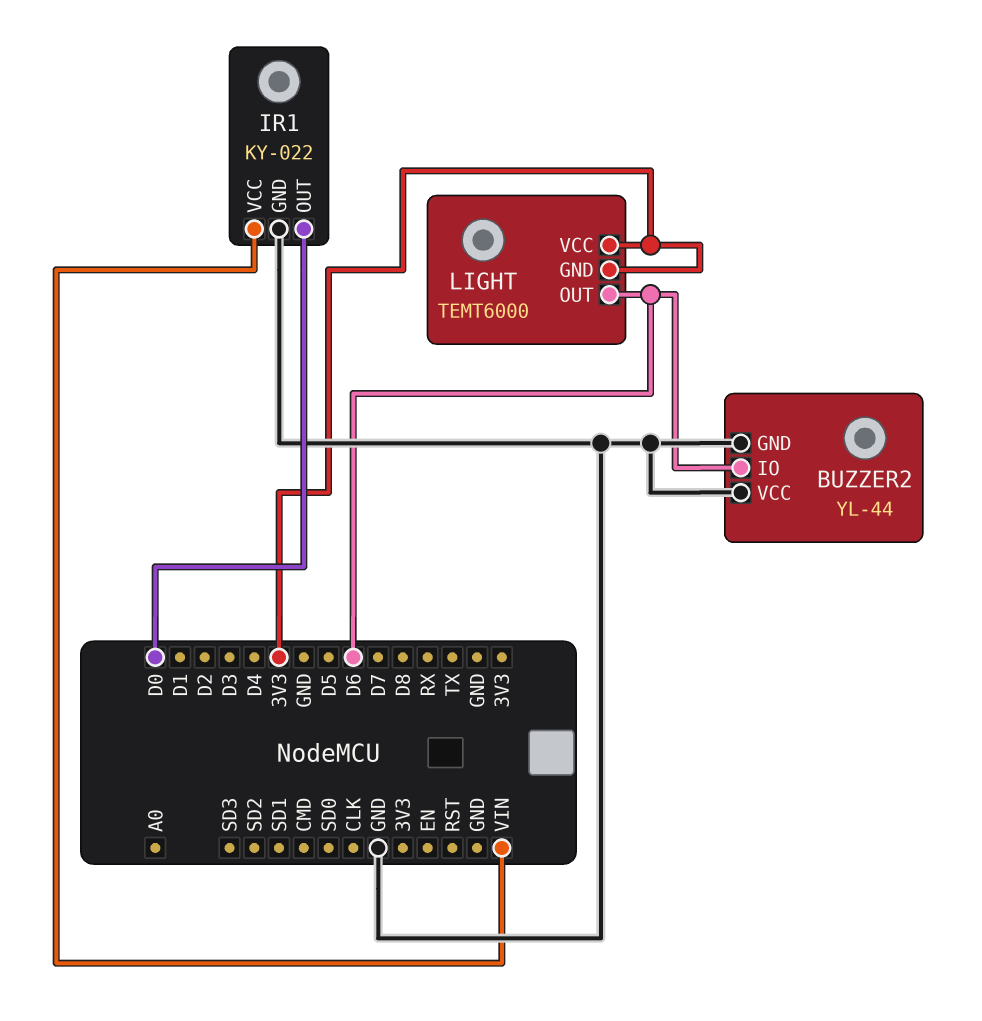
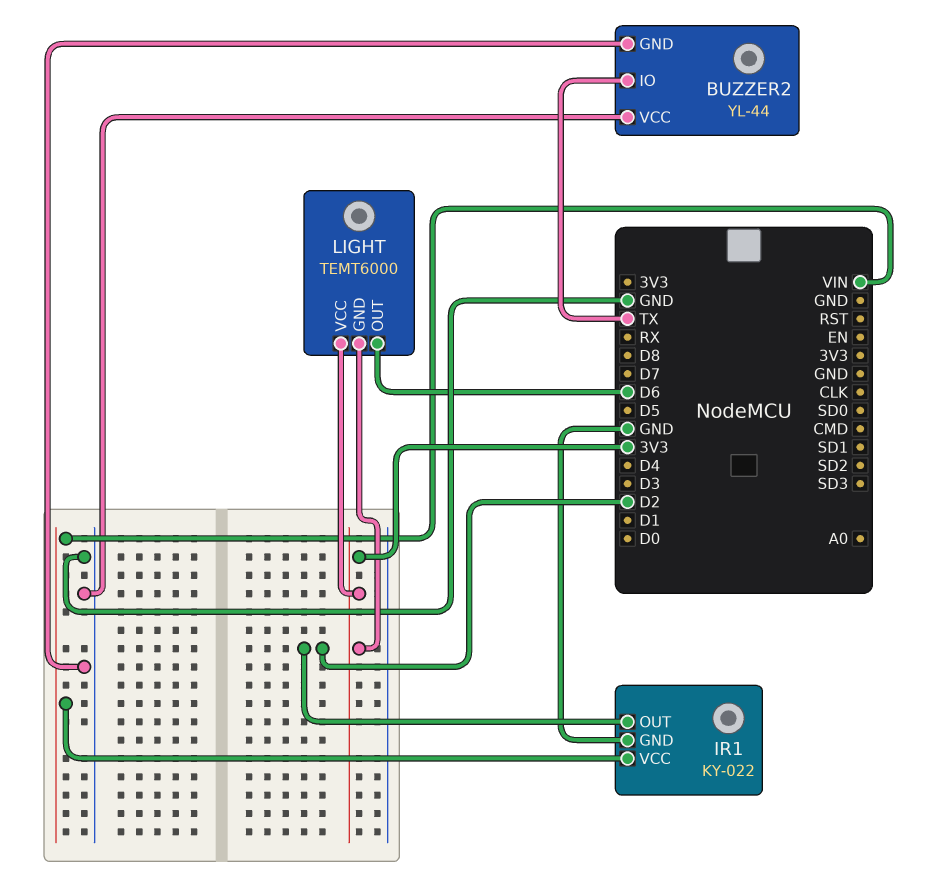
BUZZER2 pin IO: D6 -> TX
IR1 pin OUT: D0 -> D2

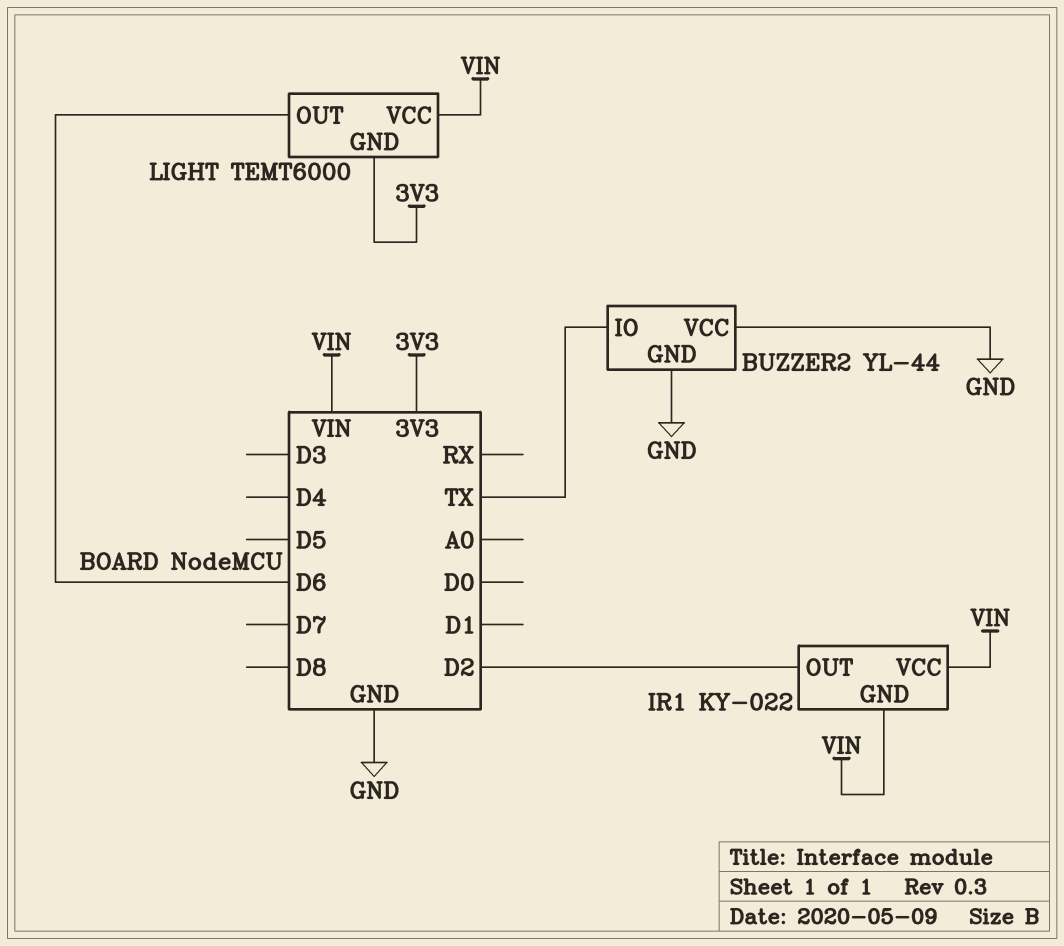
IR1 pin GND: GND -> VIN
LIGHT pin VCC: 3V3 -> VIN

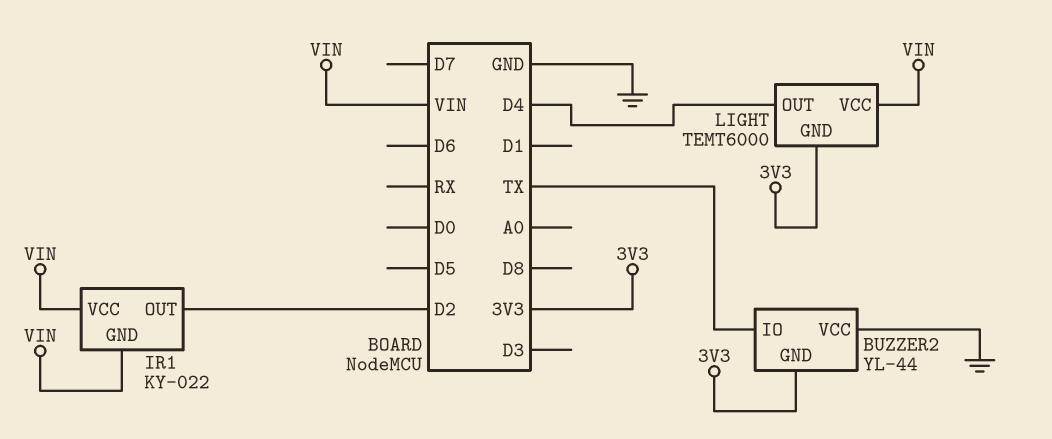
BUZZER2 pin GND: GND -> 3V3
LIGHT pin OUT: D6 -> D4

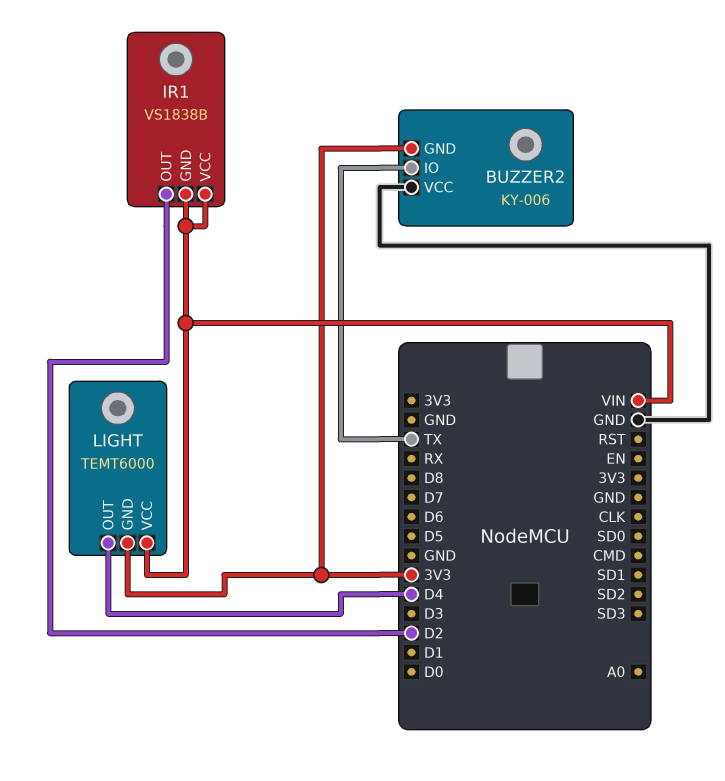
BUZZER2: YL-44 -> KY-006
IR1: KY-022 -> VS1838B

